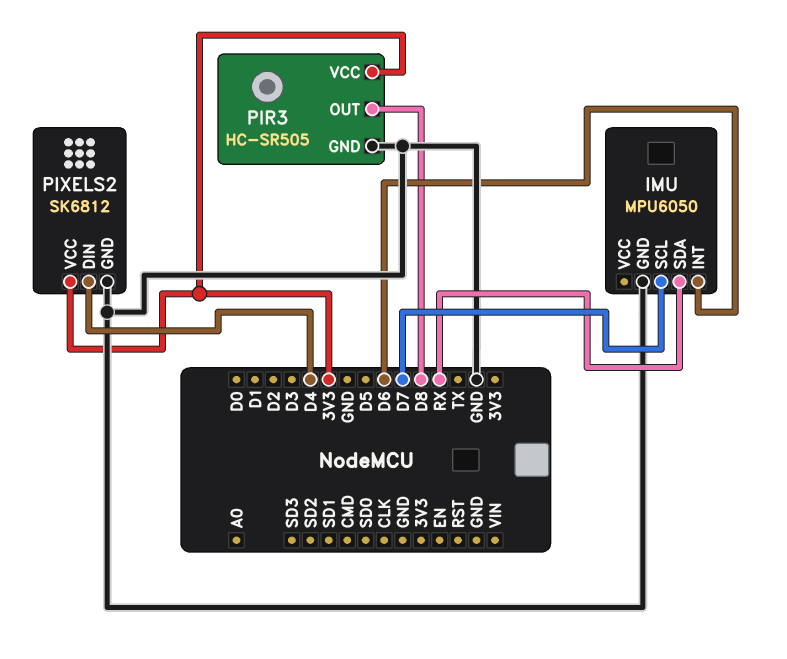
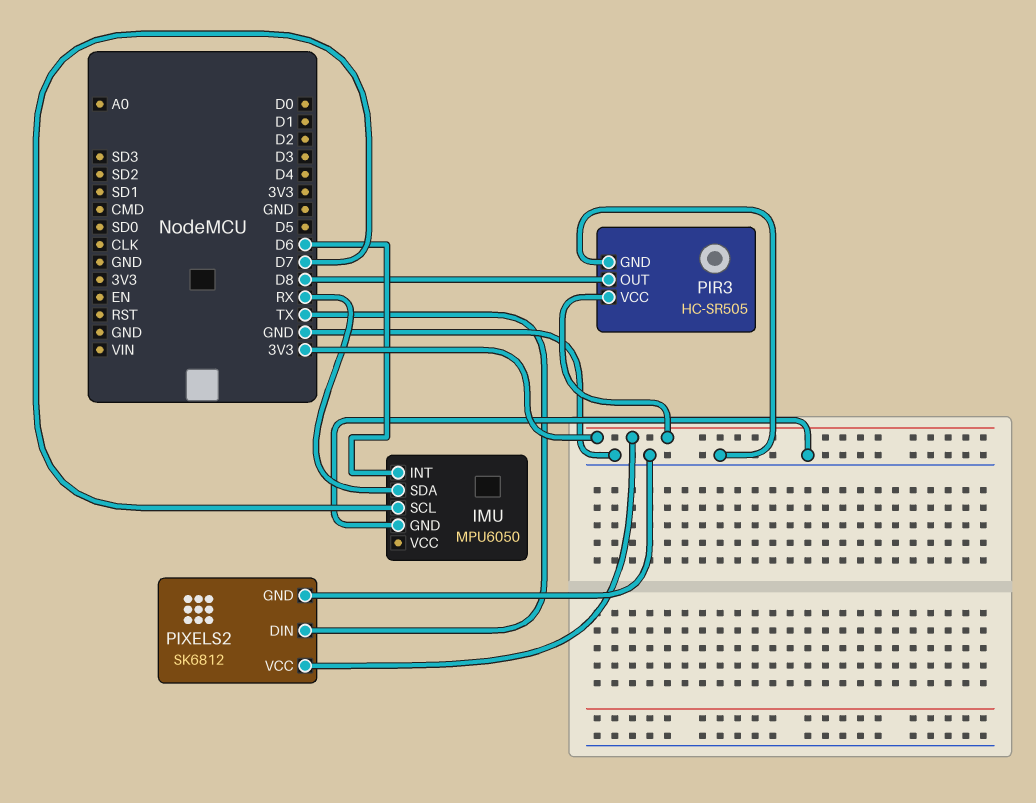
PIXELS2 pin DIN: D4 -> TX

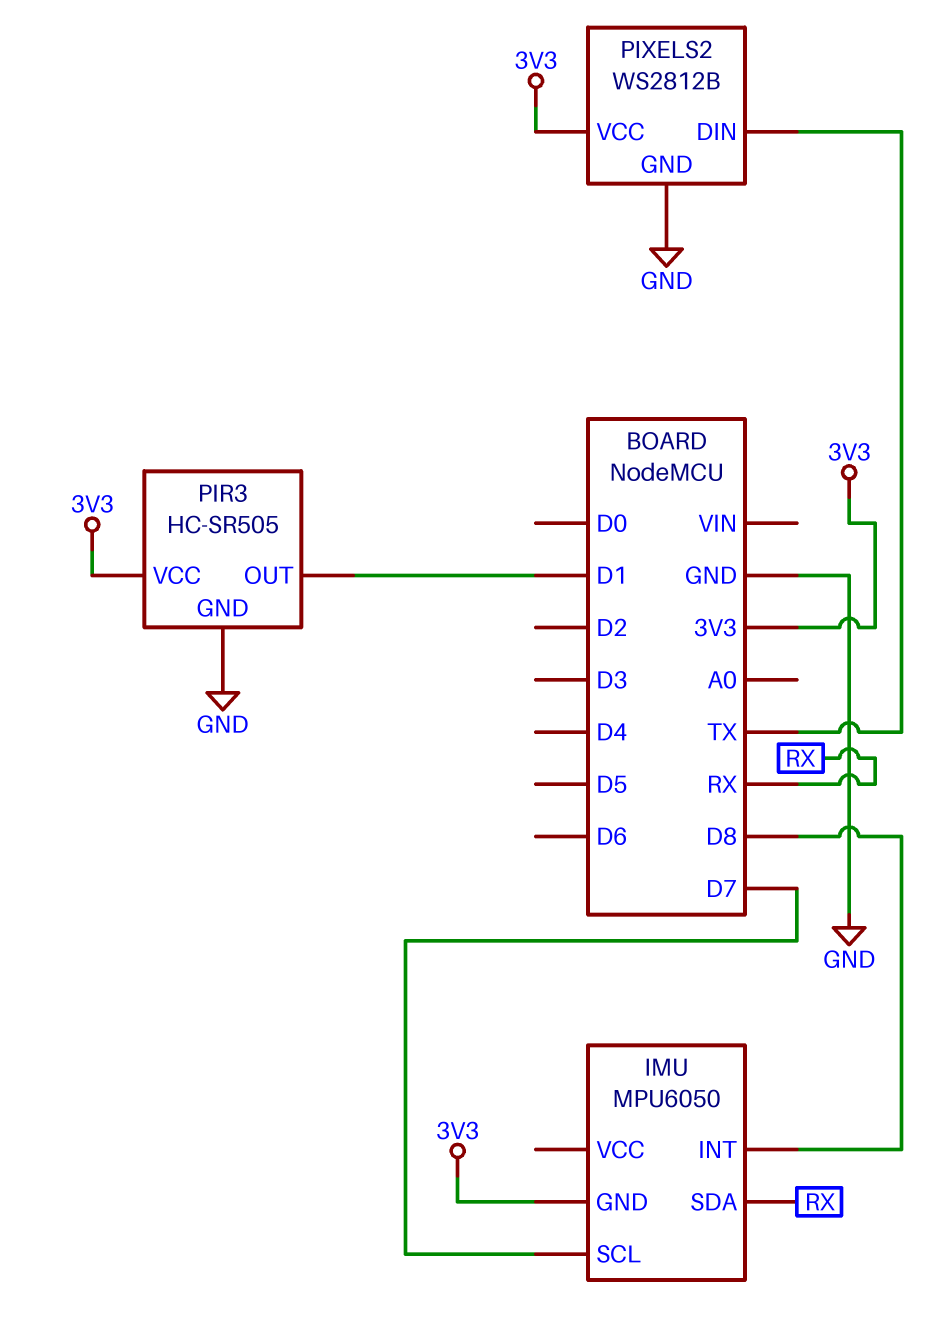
IMU pin GND: GND -> 3V3
IMU pin INT: D6 -> D8
PIR3 pin OUT: D8 -> D1
PIXELS2: SK6812 -> WS2812B

